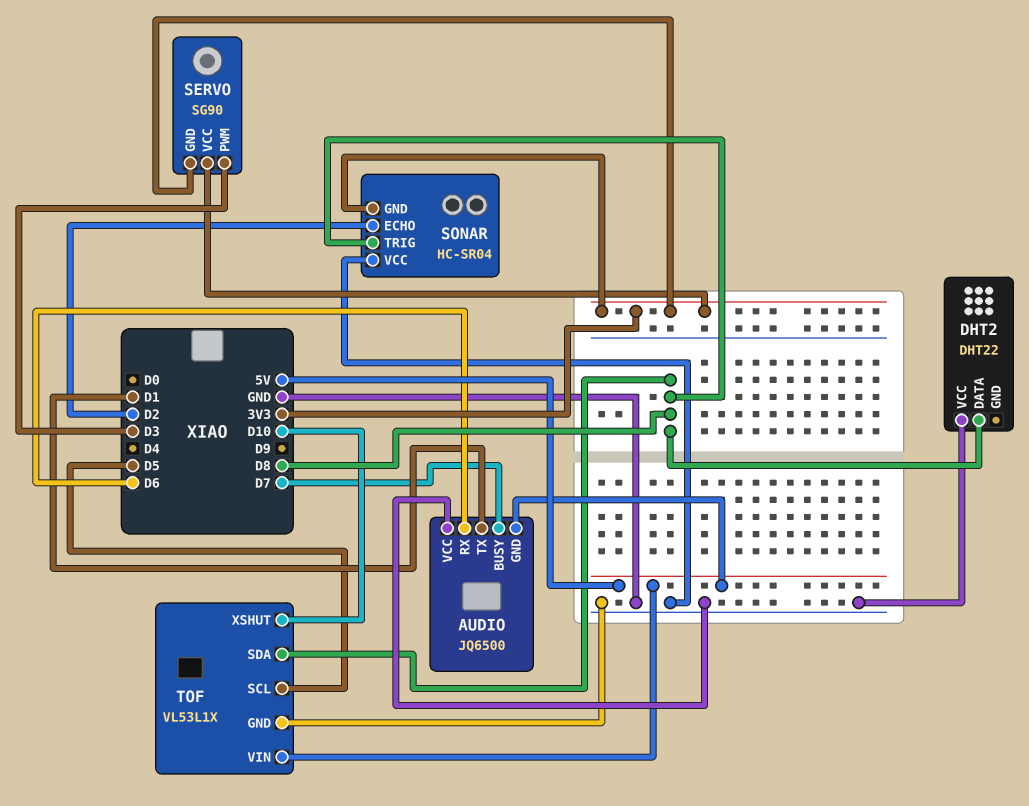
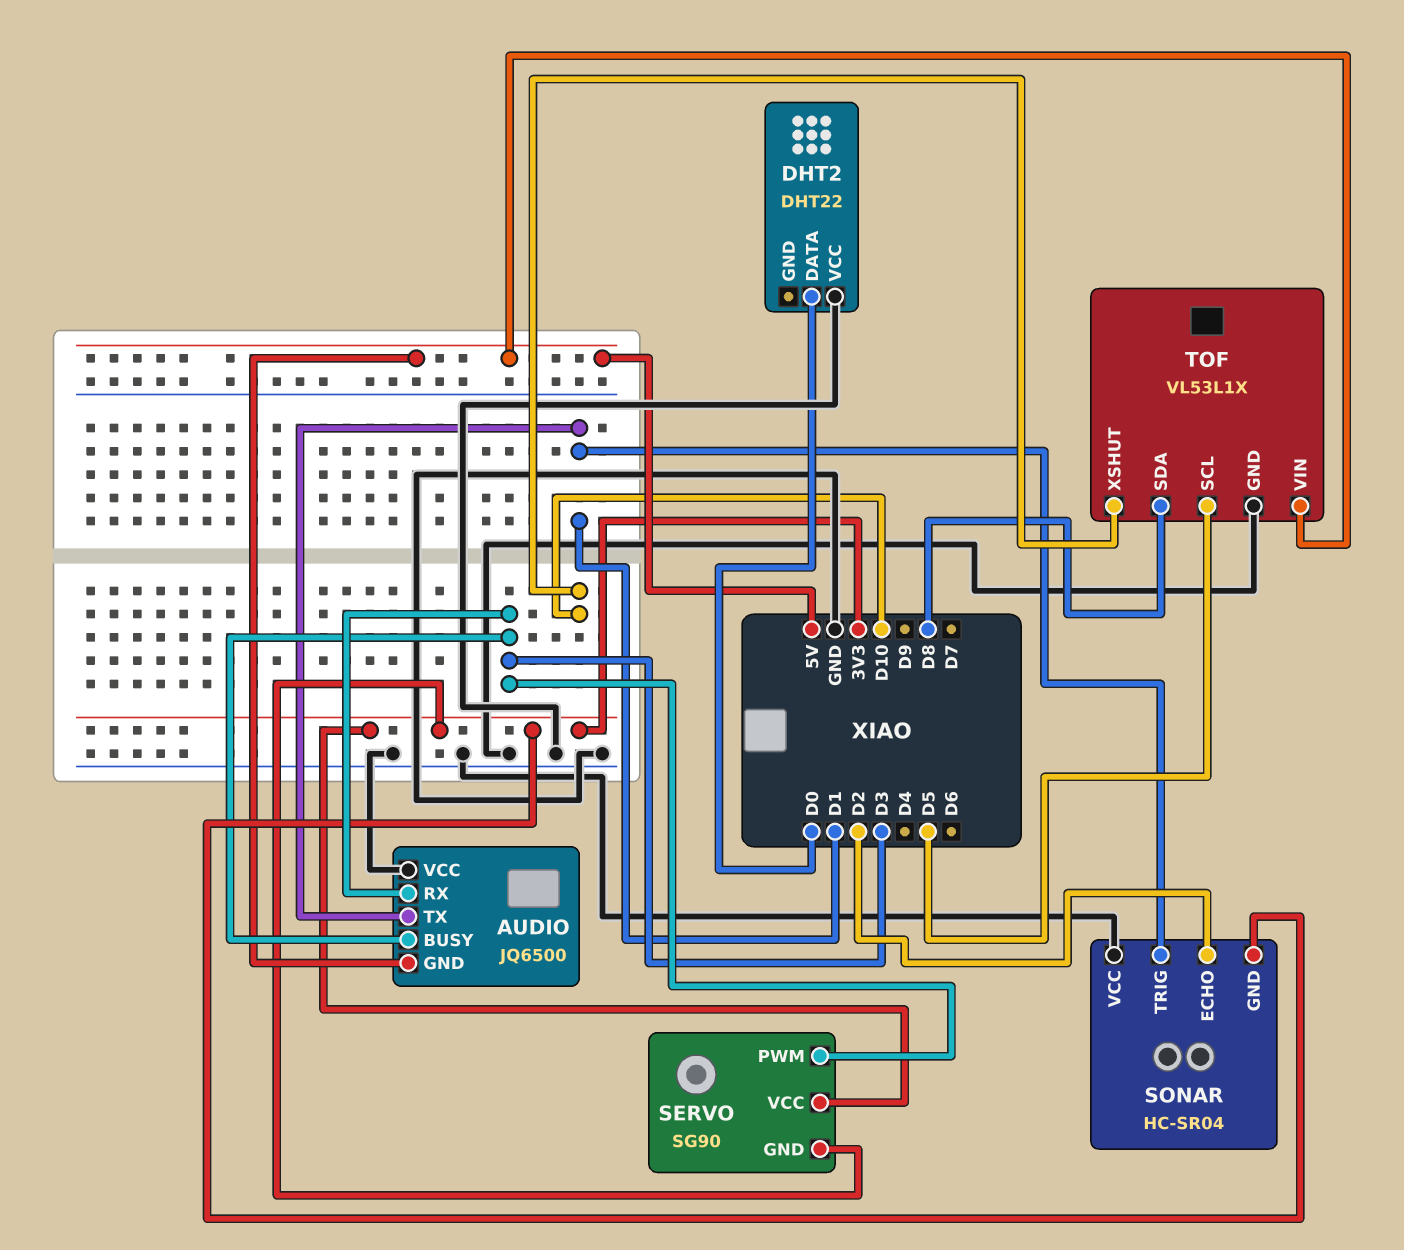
AUDIO pin BUSY: D7 -> D3
AUDIO pin RX: D6 -> D3
DHT2 pin DATA: D8 -> D0
SONAR pin TRIG: D8 -> D1

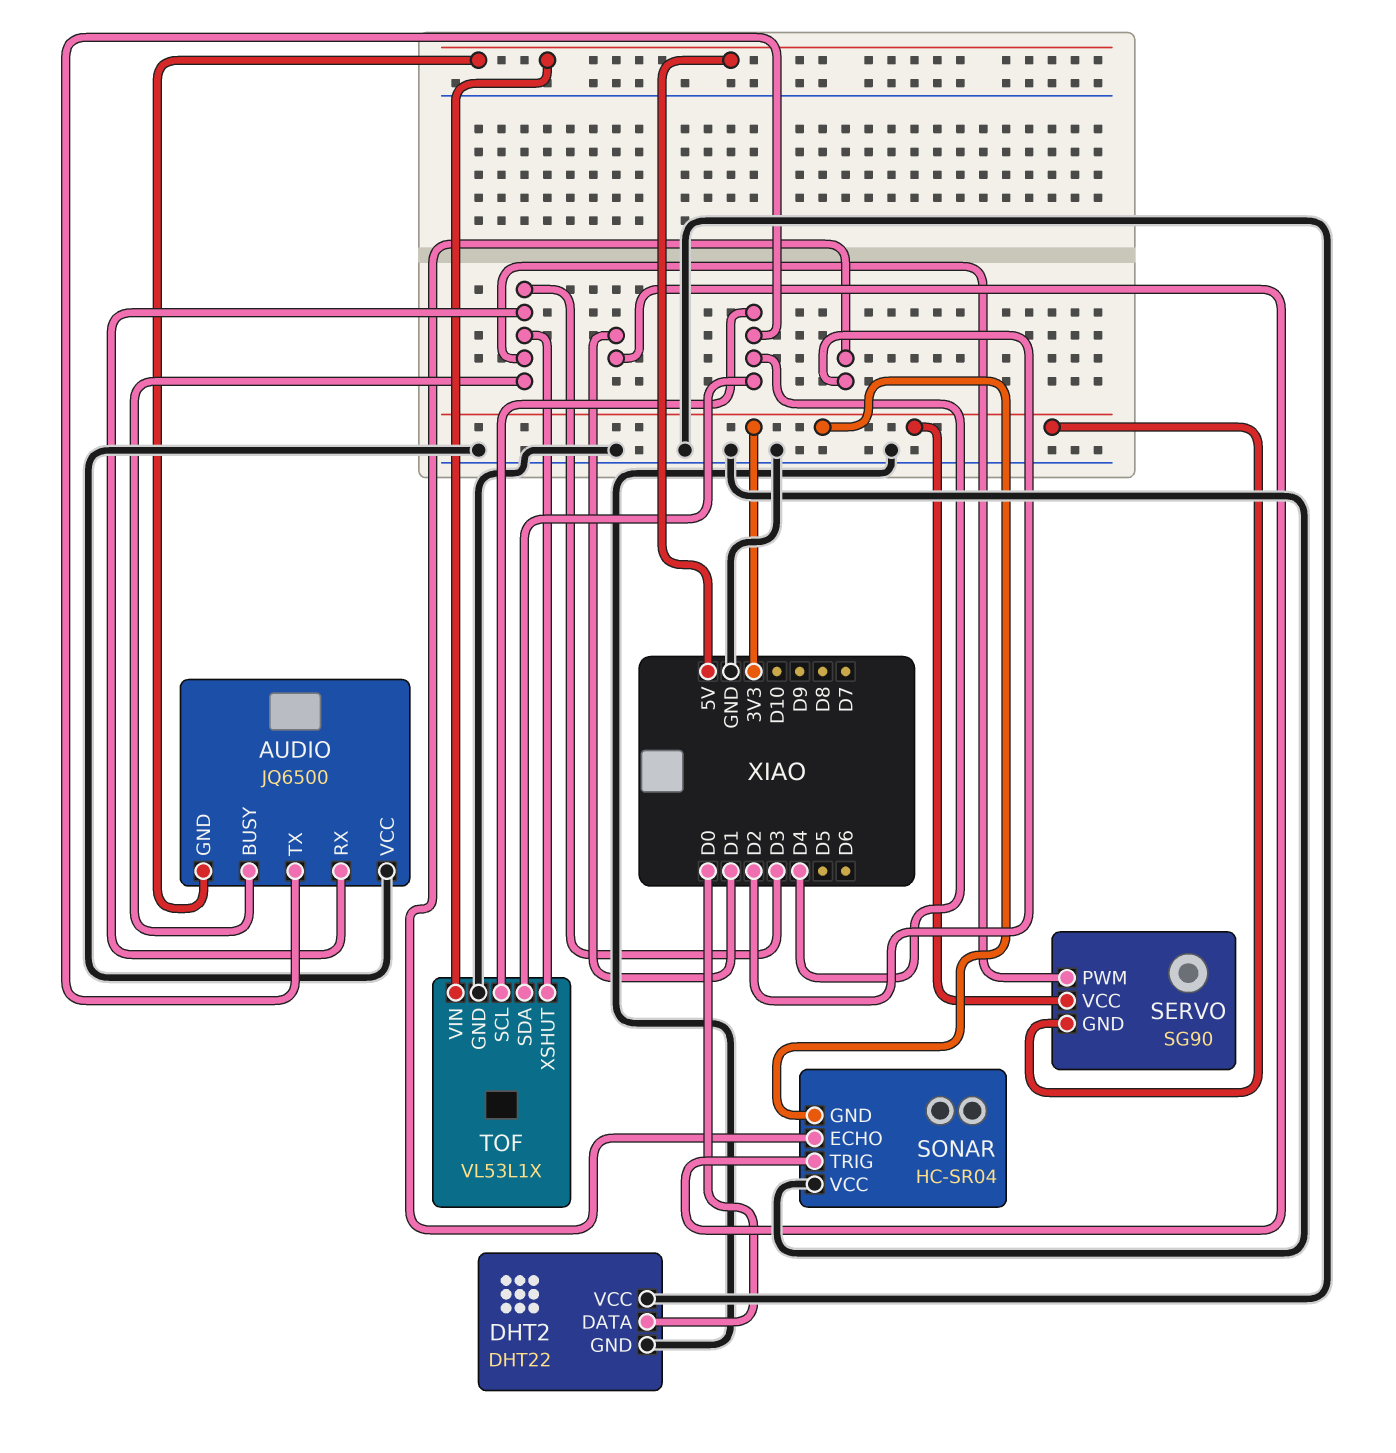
AUDIO pin TX: D1 -> D4
DHT2 pin GND: none -> GND
TOF pin SCL: D5 -> D4
TOF pin SDA: D8 -> D4
TOF pin XSHUT: D10 -> D3

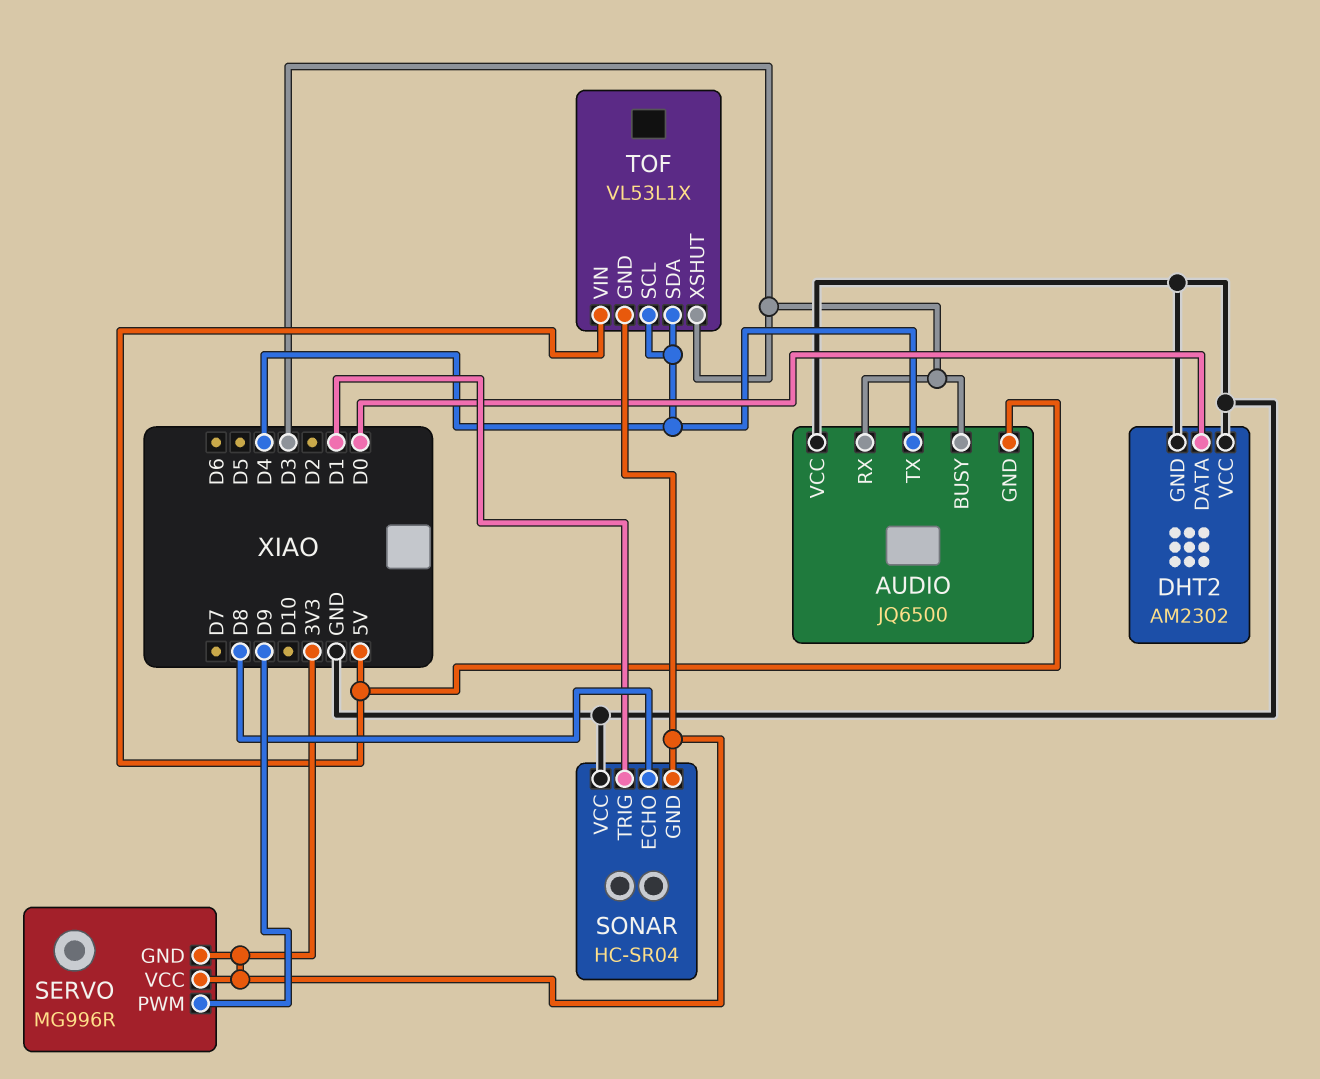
DHT2: DHT22 -> AM2302
SERVO: SG90 -> MG996R
SERVO pin PWM: D3 -> D9
SONAR pin ECHO: D2 -> D8
TOF pin GND: GND -> 3V3

